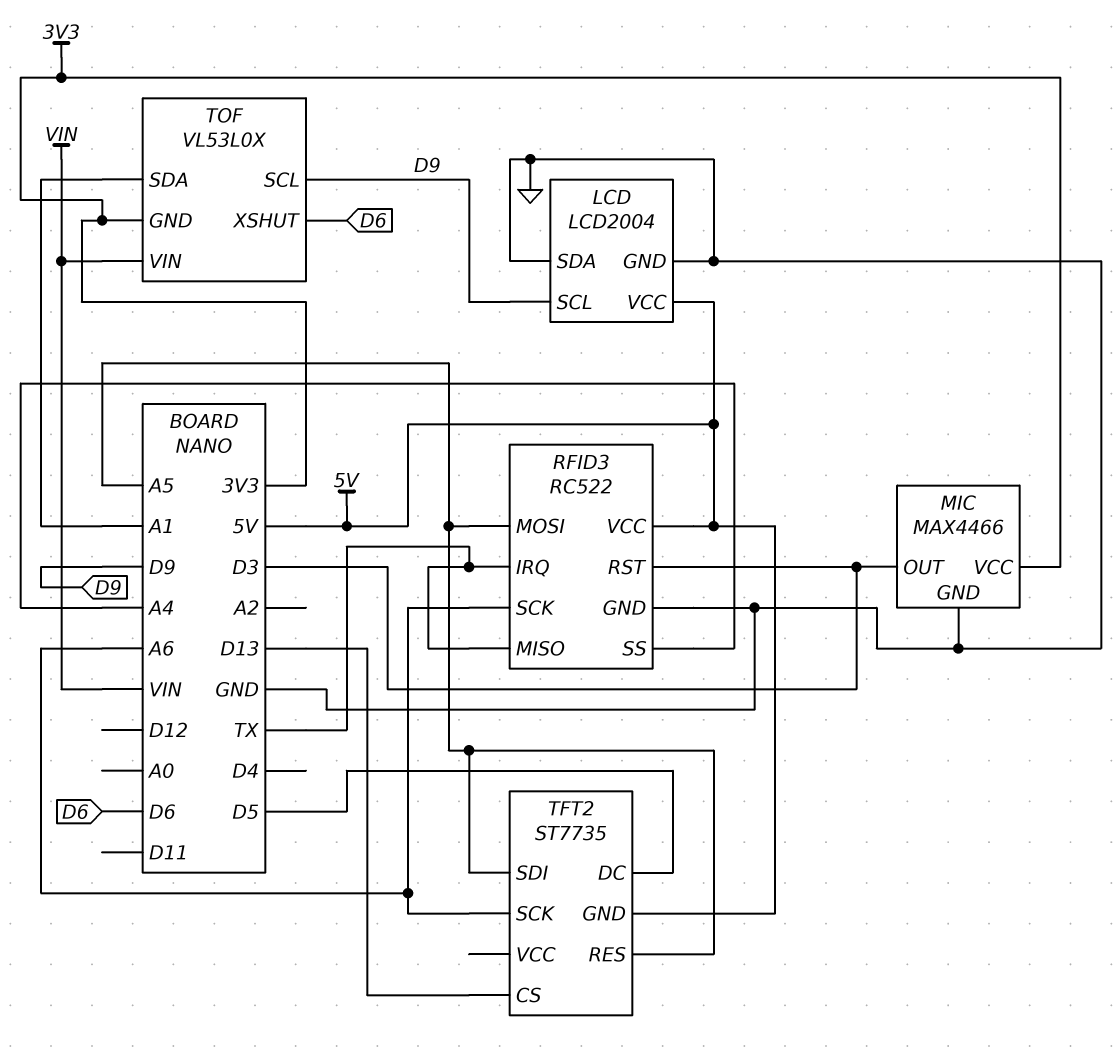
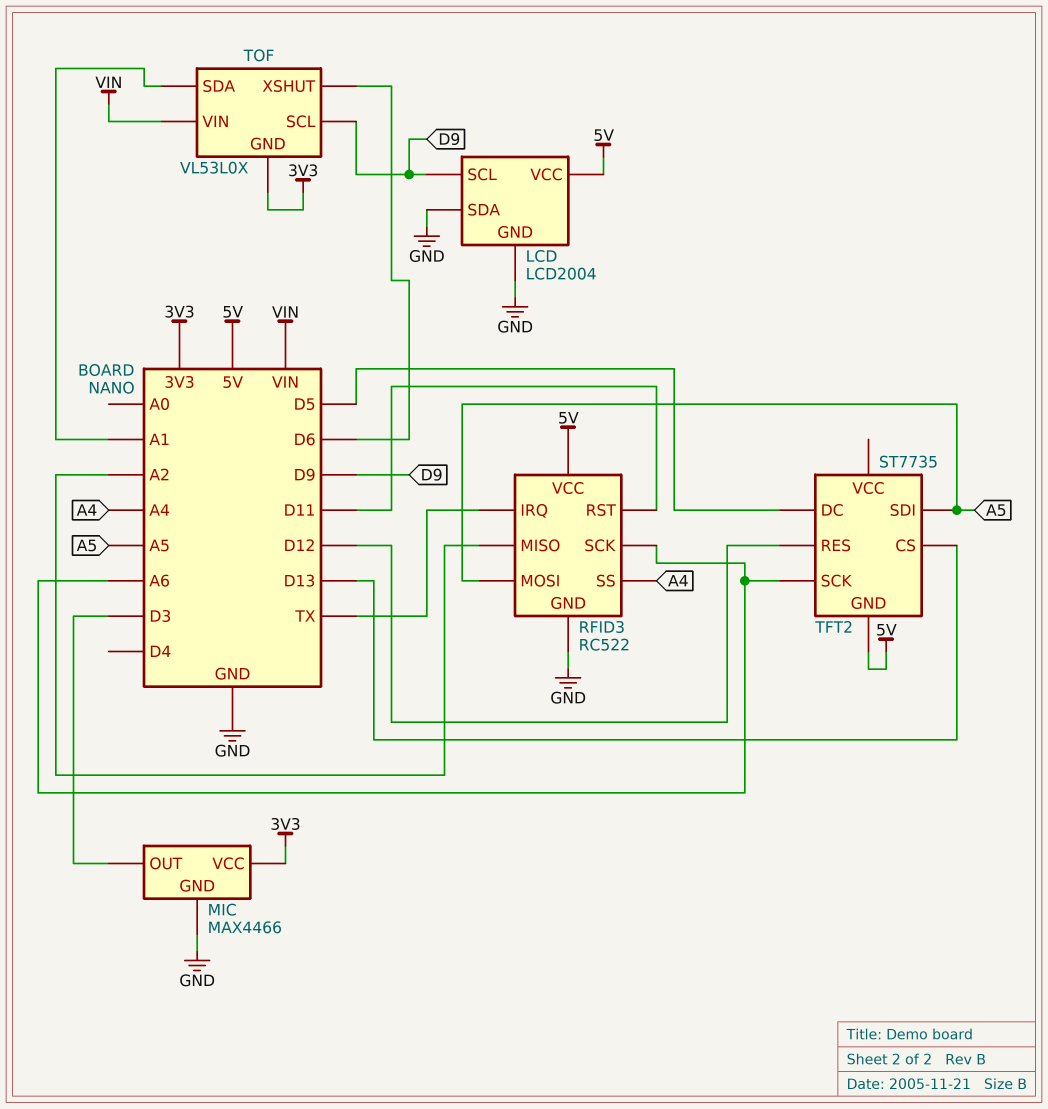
RFID3 pin MISO: TX -> A2
RFID3 pin RST: D3 -> D11
TFT2 pin RES: A5 -> D12

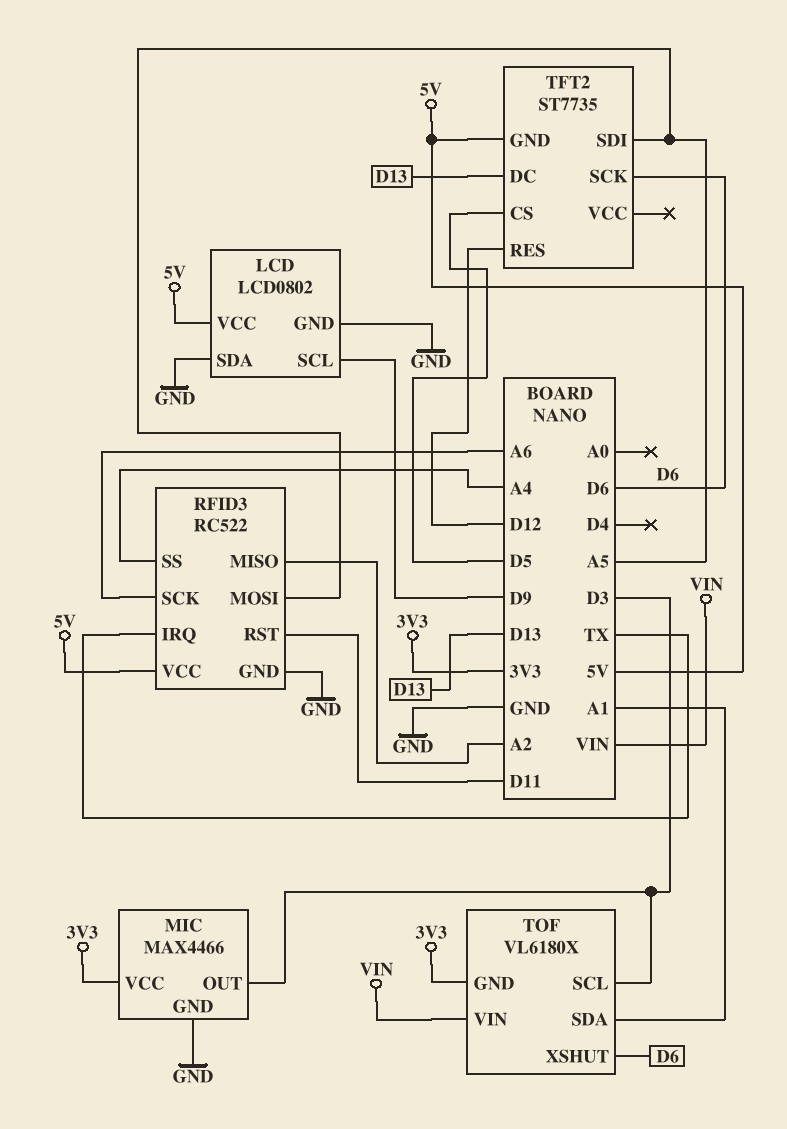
LCD: LCD2004 -> LCD0802
TFT2 pin CS: D13 -> D5
TFT2 pin DC: D5 -> D13
TFT2 pin SCK: A6 -> D6
TOF: VL53L0X -> VL6180X
TOF pin SCL: D9 -> D3

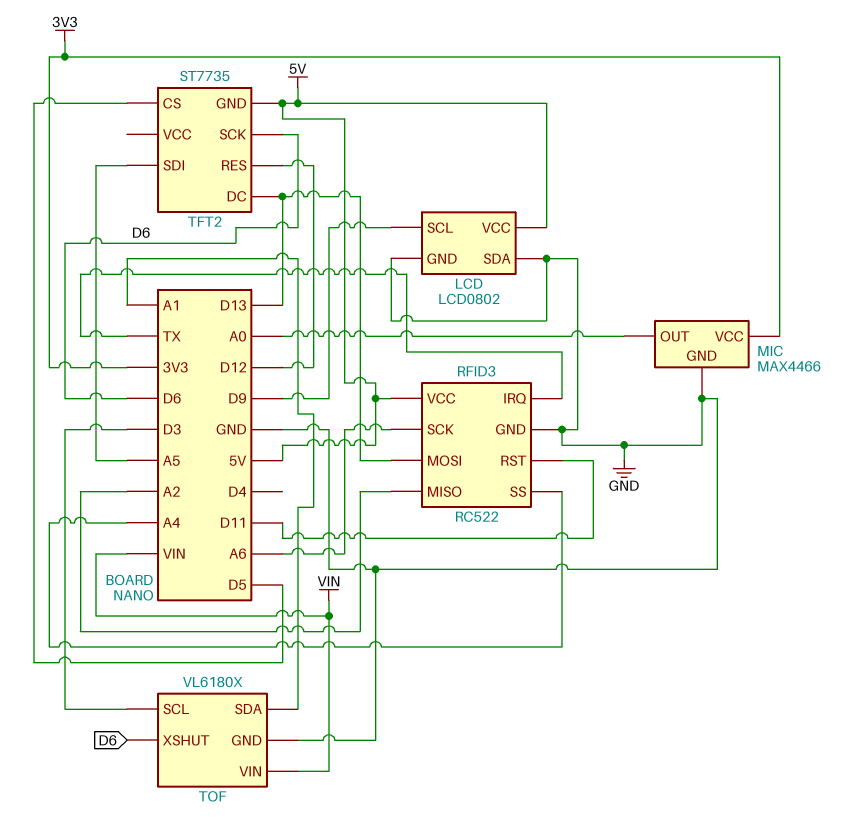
MIC pin OUT: D3 -> A0
RFID3 pin MOSI: A5 -> D13
TOF pin GND: 3V3 -> GND

